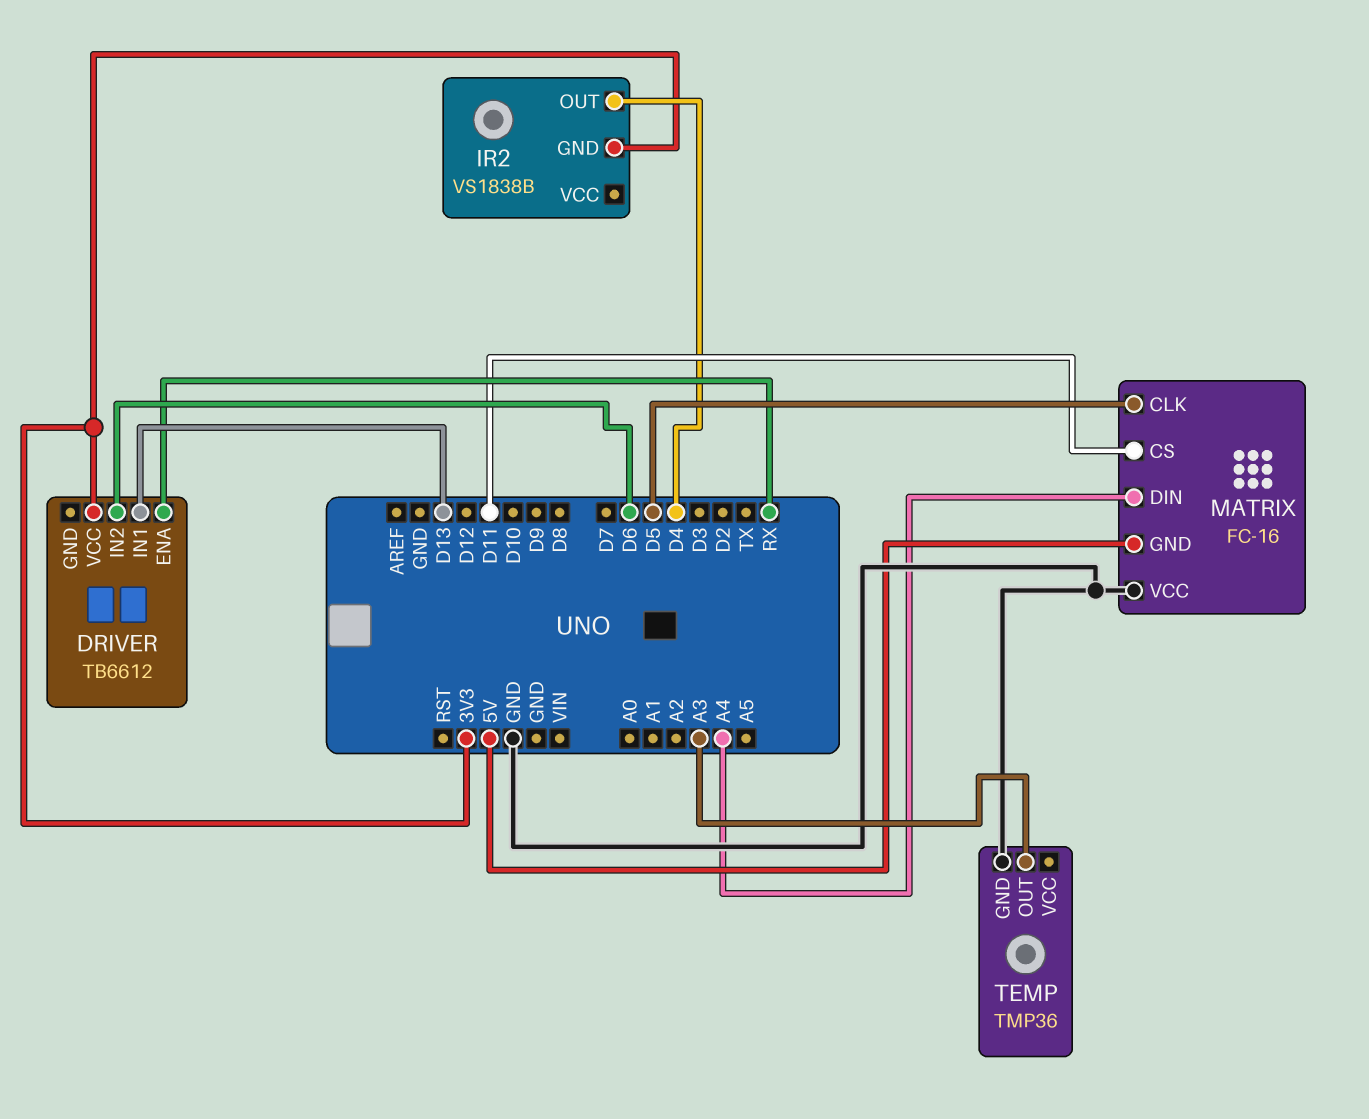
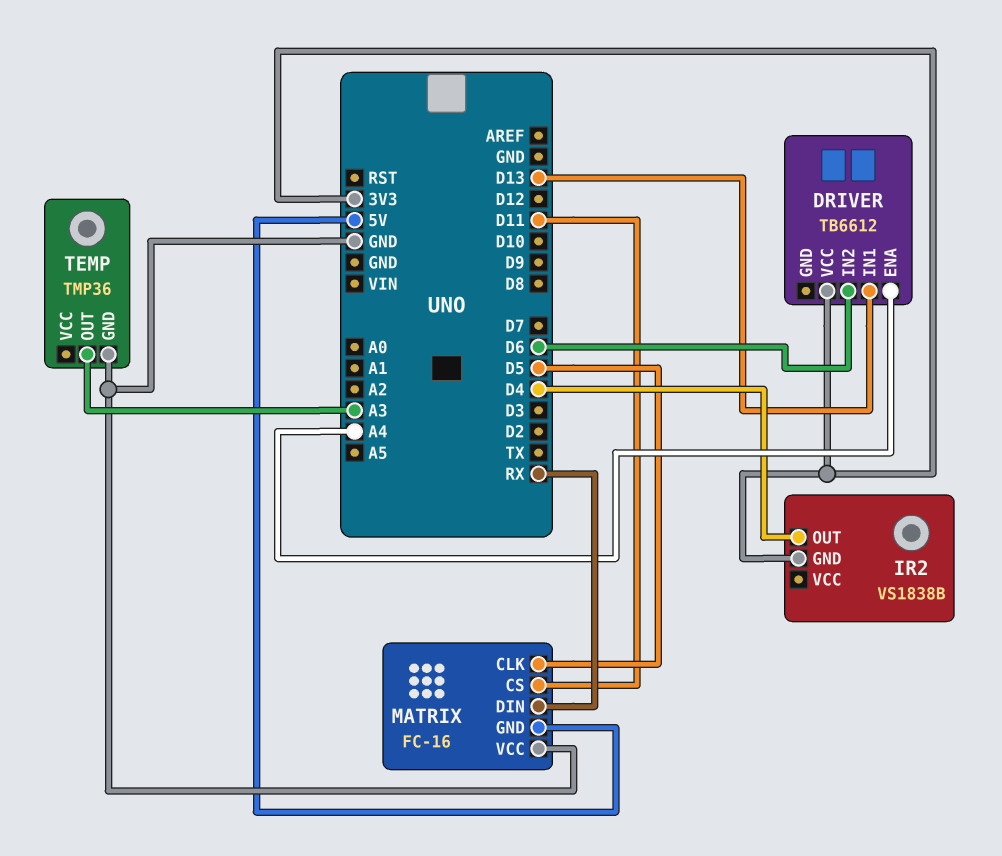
DRIVER pin ENA: RX -> A4
MATRIX pin DIN: A4 -> RX

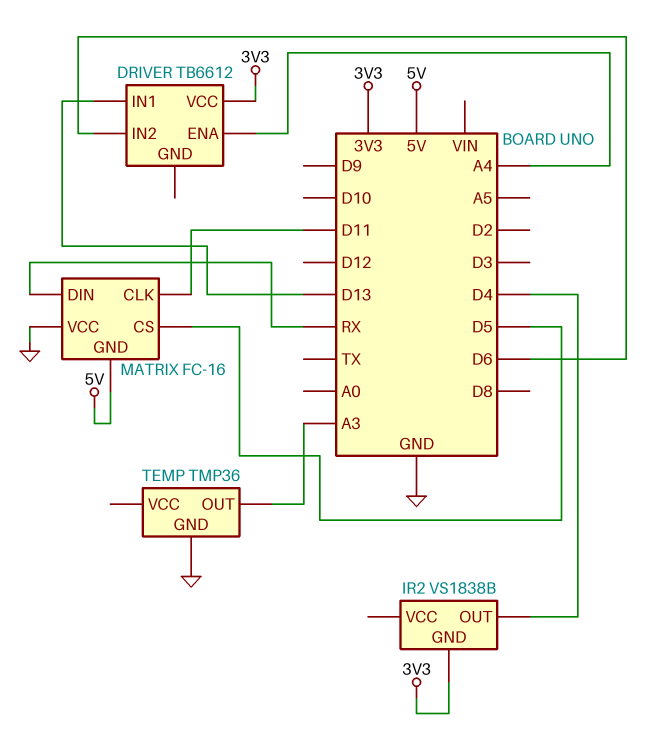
MATRIX pin CLK: D5 -> D11
MATRIX pin CS: D11 -> D5

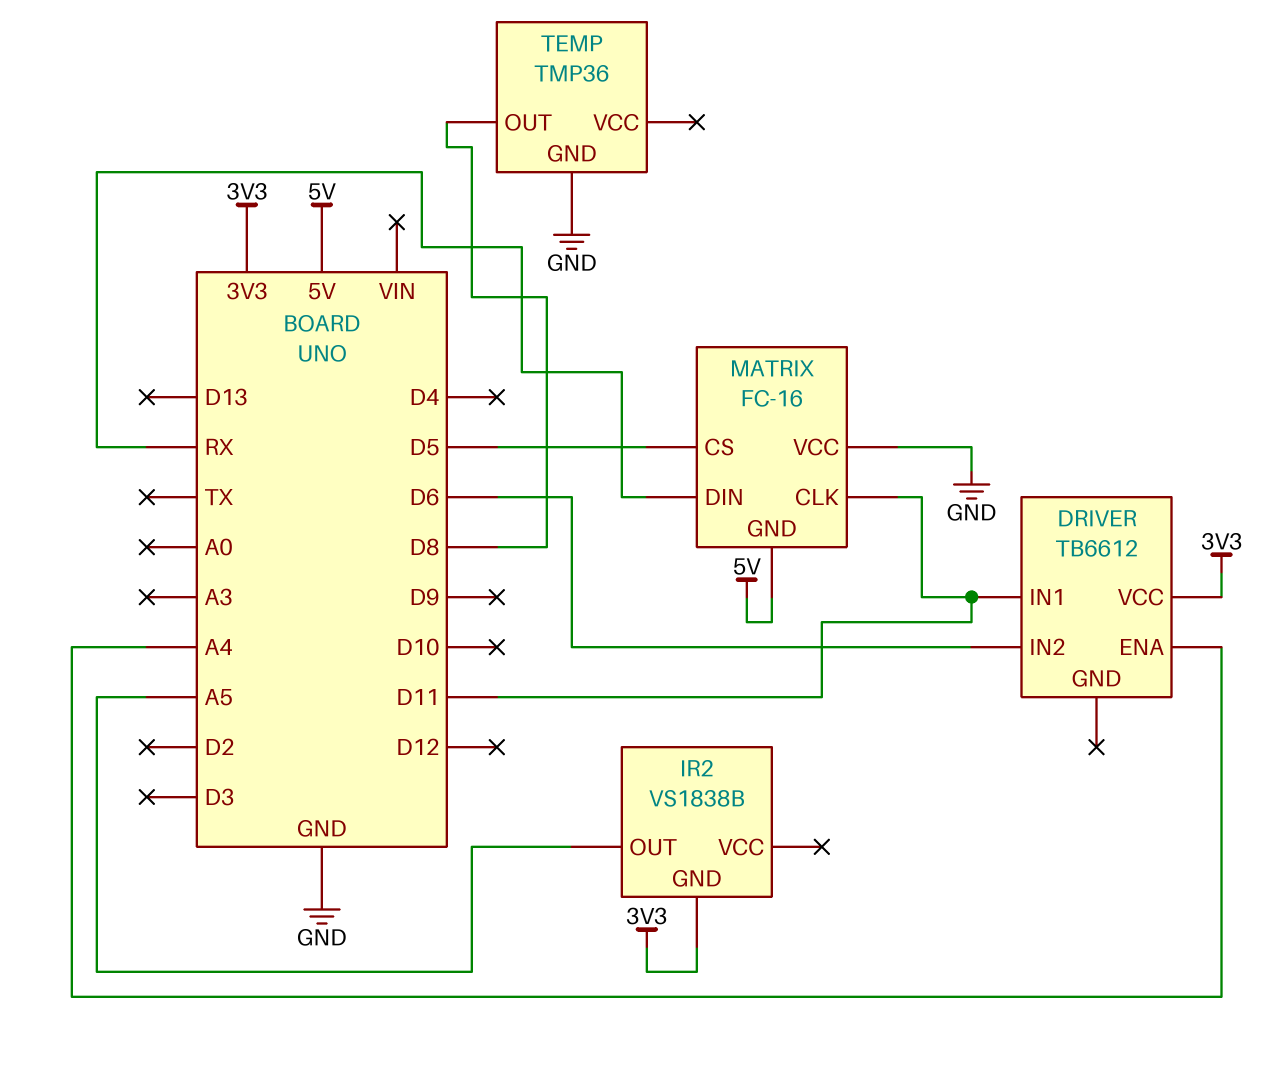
DRIVER pin IN1: D13 -> D11
IR2 pin OUT: D4 -> A5
TEMP pin OUT: A3 -> D8

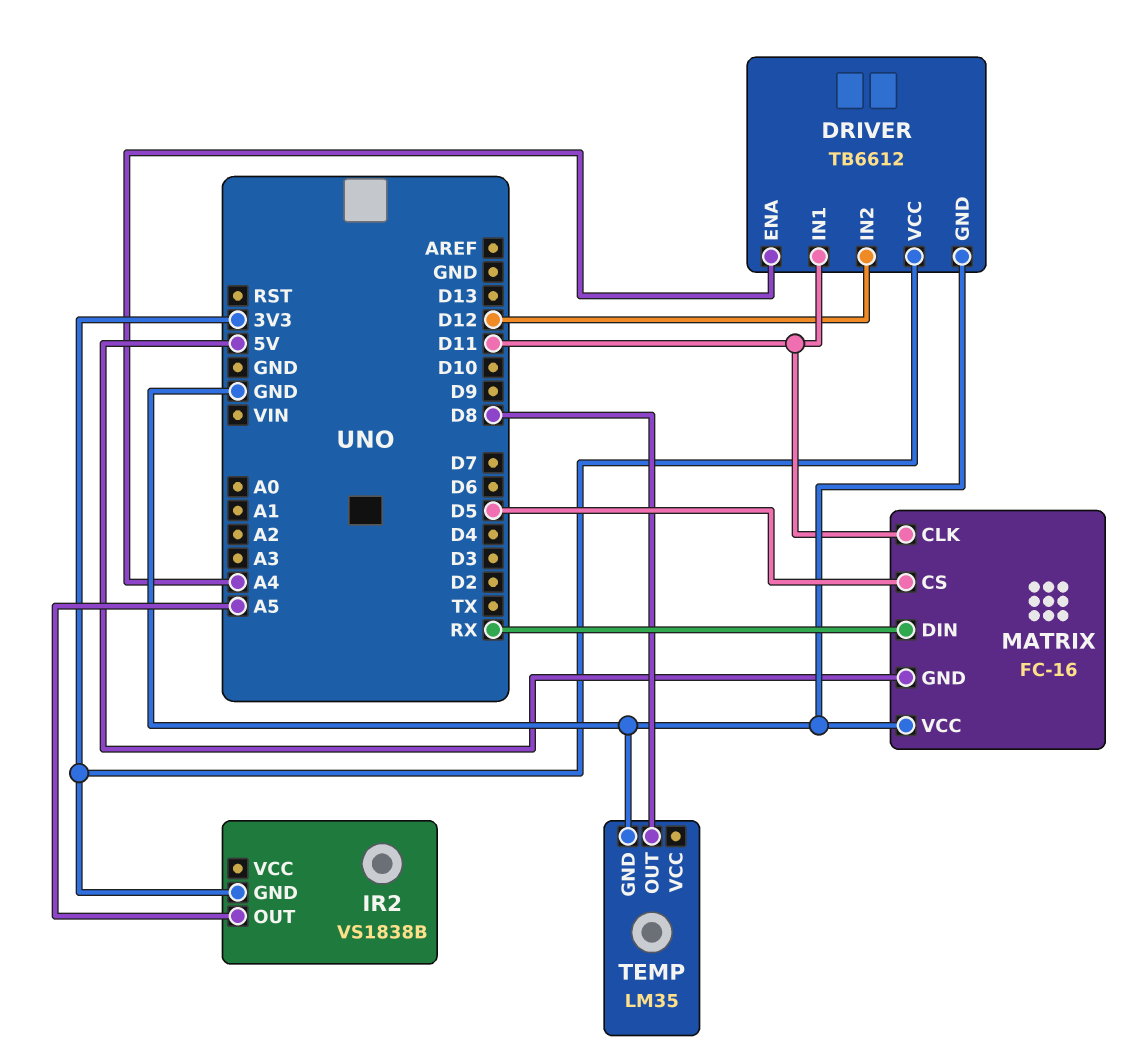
DRIVER pin GND: none -> GND
DRIVER pin IN2: D6 -> D12
TEMP: TMP36 -> LM35

